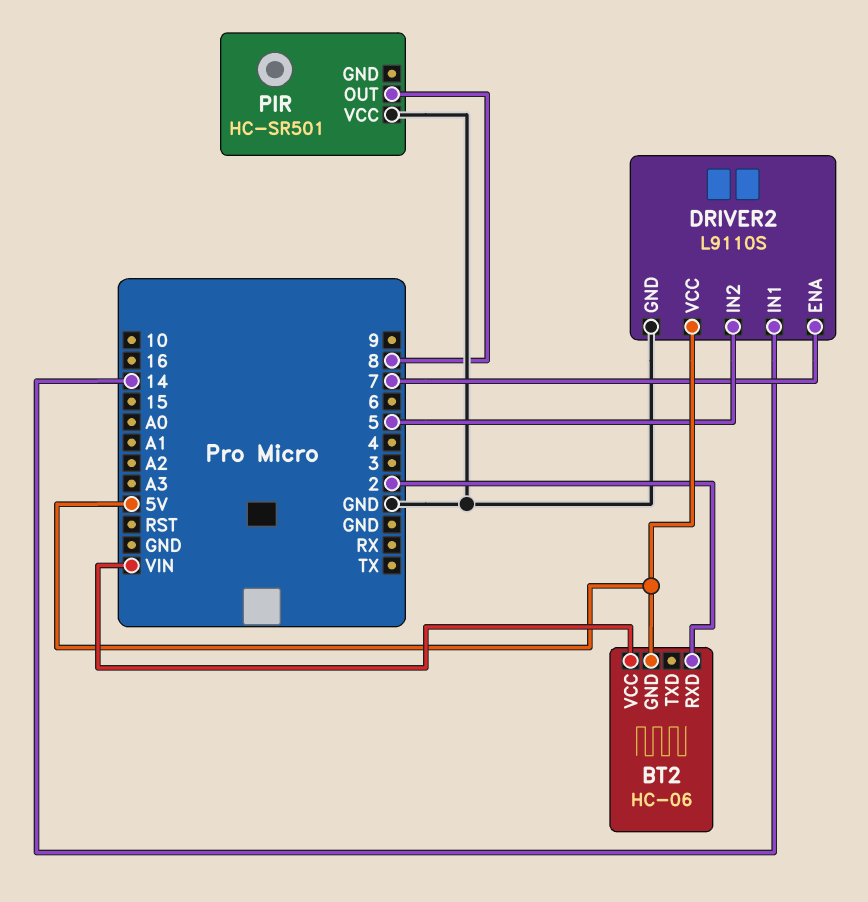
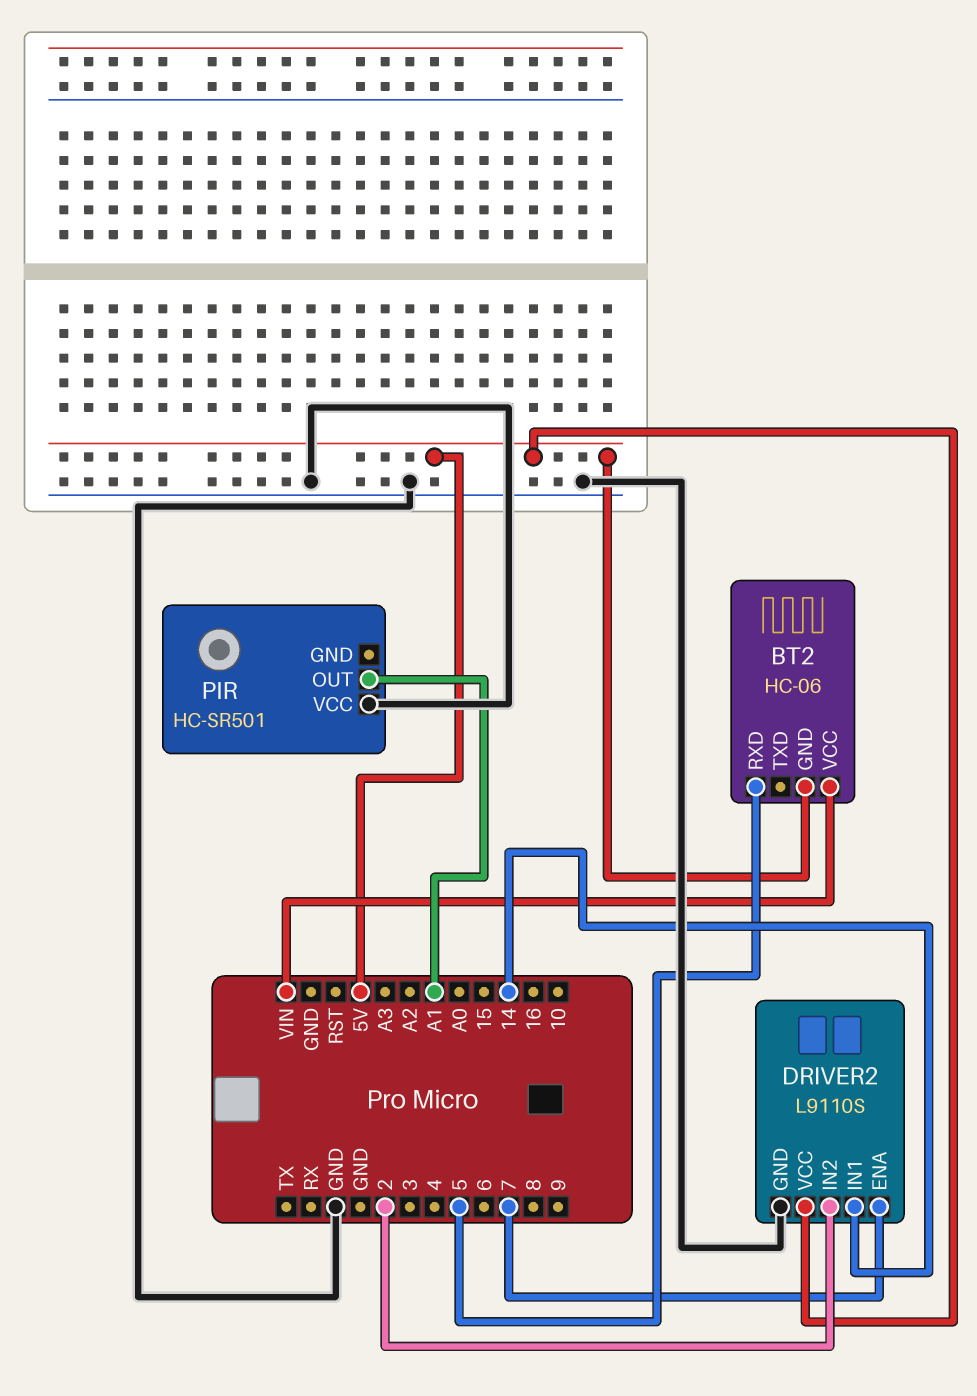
BT2 pin RXD: 2 -> 5
DRIVER2 pin IN2: 5 -> 2
PIR pin OUT: 8 -> A1

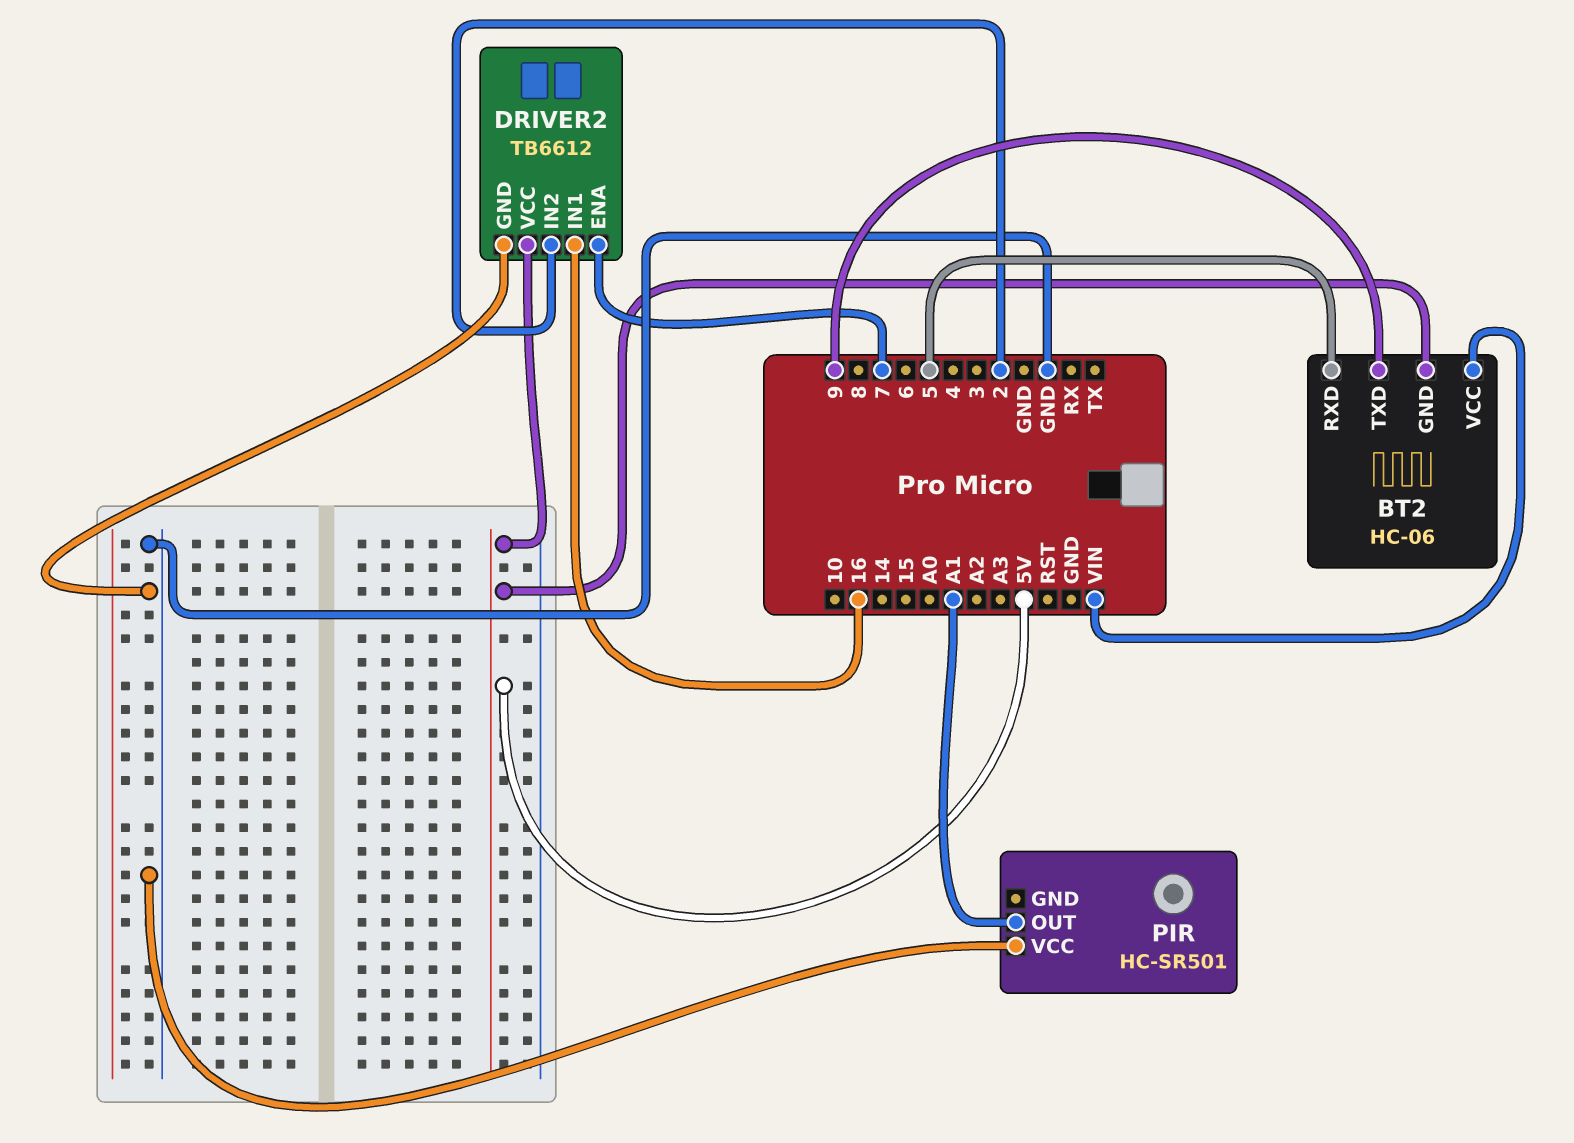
BT2 pin TXD: none -> 9
DRIVER2: L9110S -> TB6612
DRIVER2 pin IN1: 14 -> 16

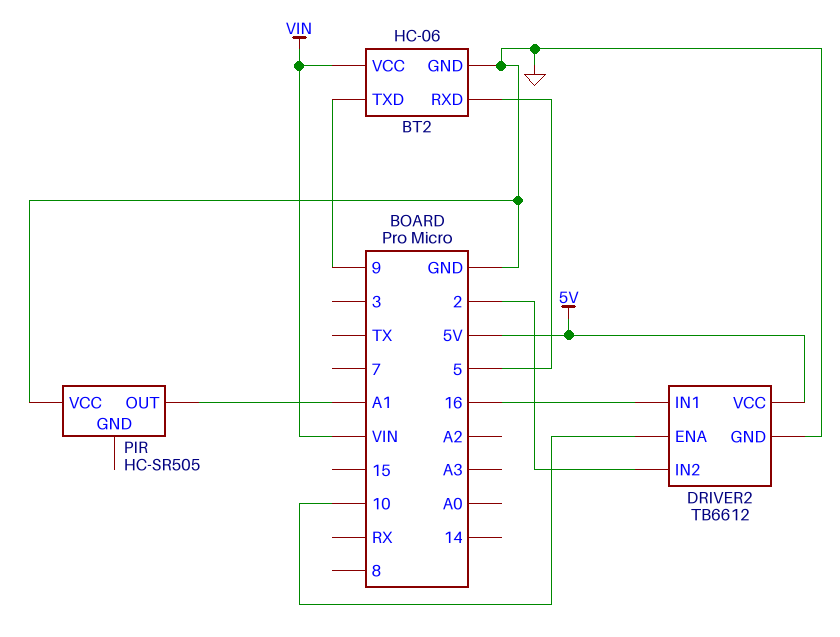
BT2 pin GND: 5V -> GND
DRIVER2 pin ENA: 7 -> 10
PIR: HC-SR501 -> HC-SR505

